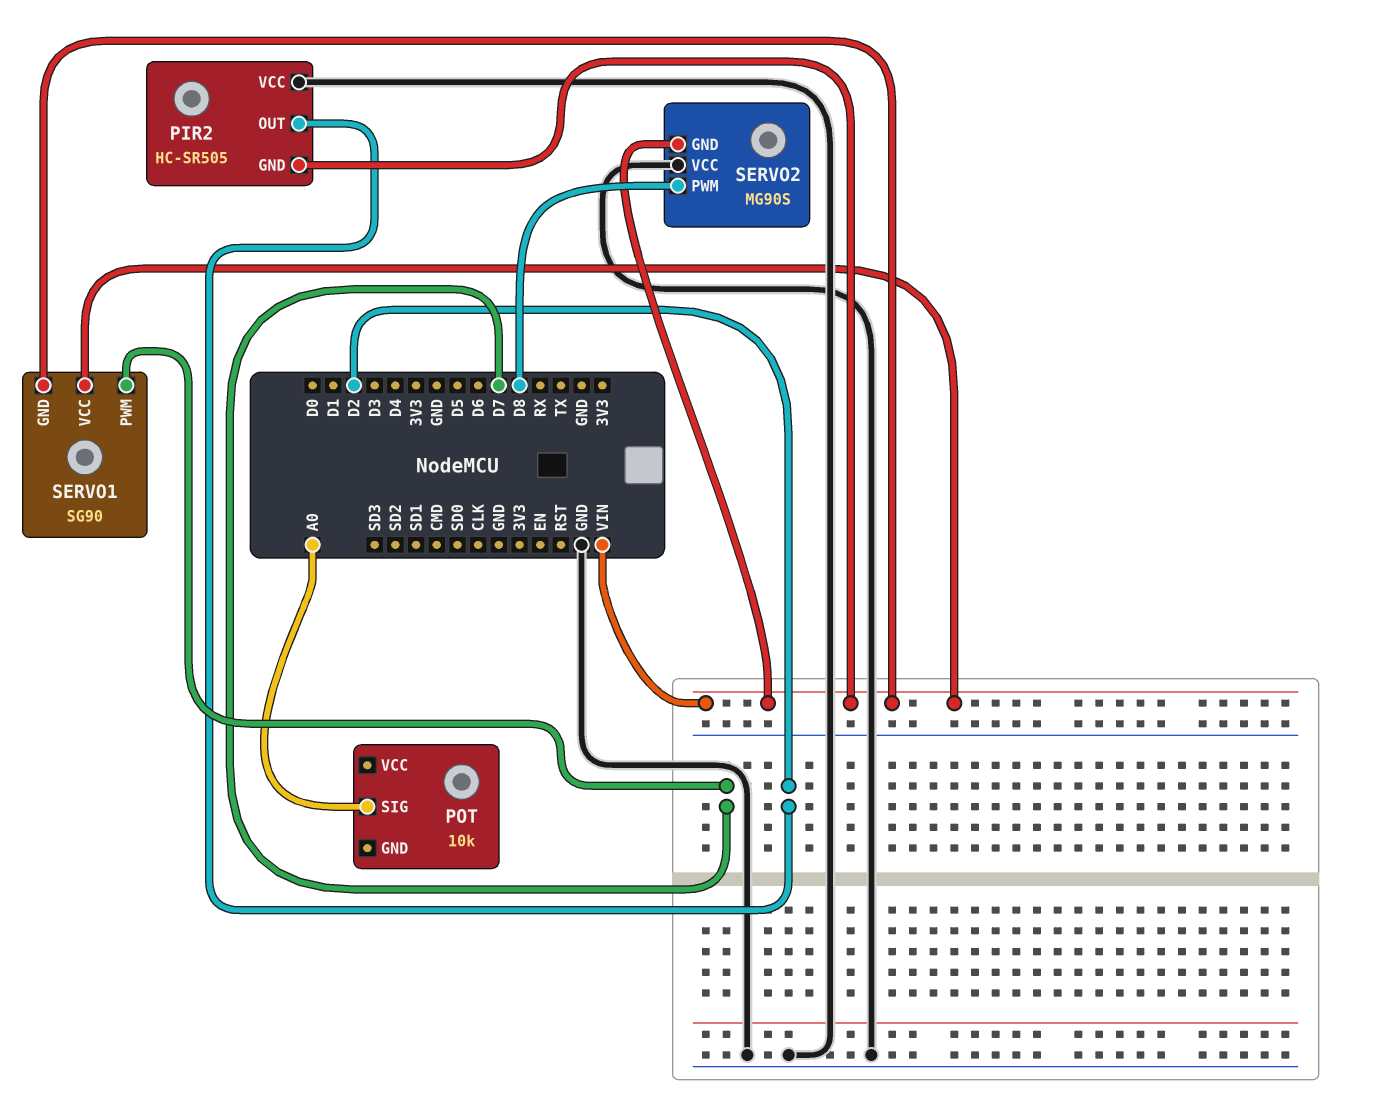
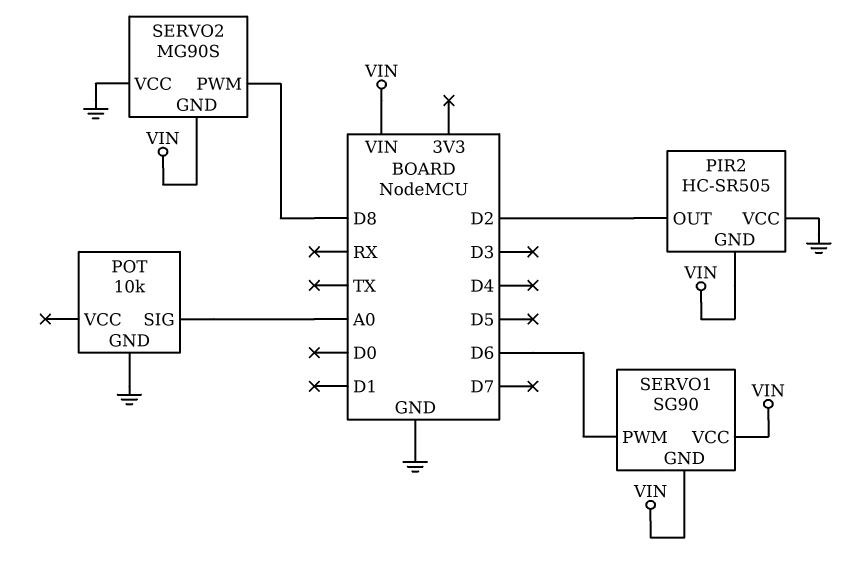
POT pin GND: none -> GND
SERVO1 pin PWM: D7 -> D6

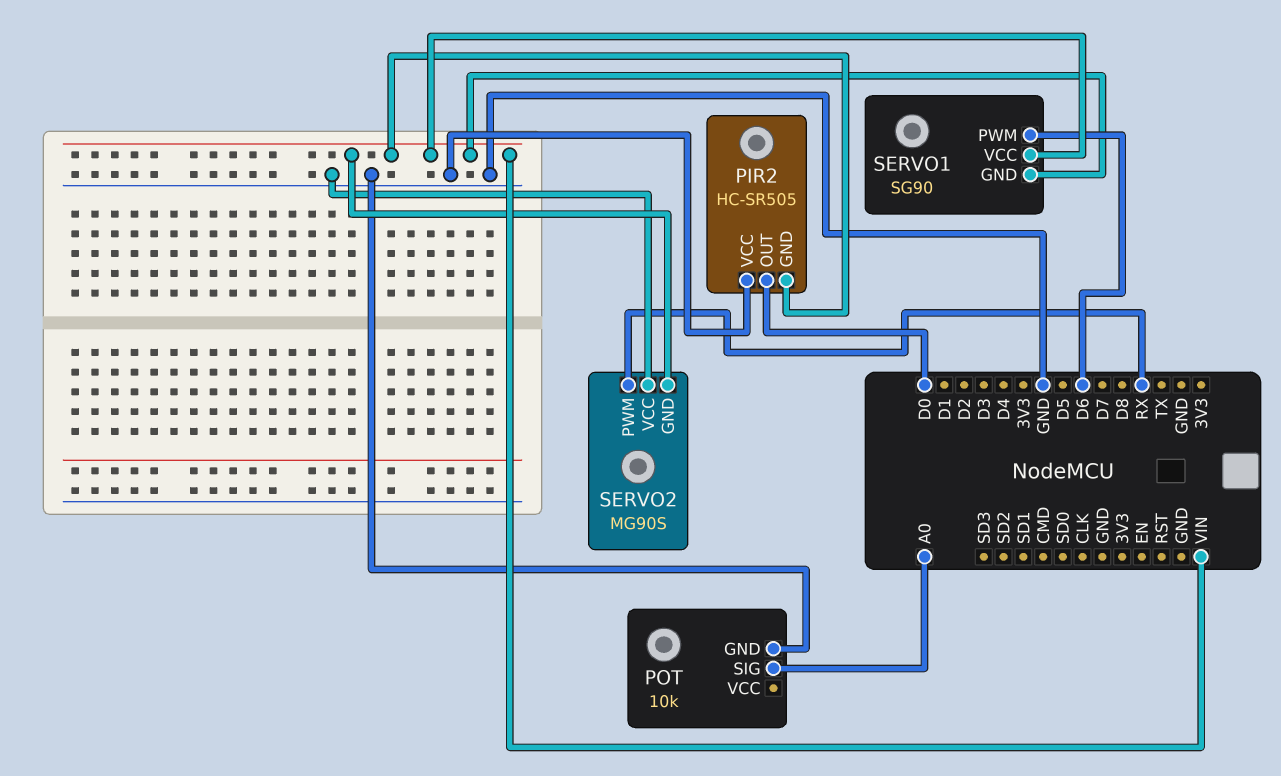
PIR2 pin OUT: D2 -> D0
SERVO2 pin PWM: D8 -> RX

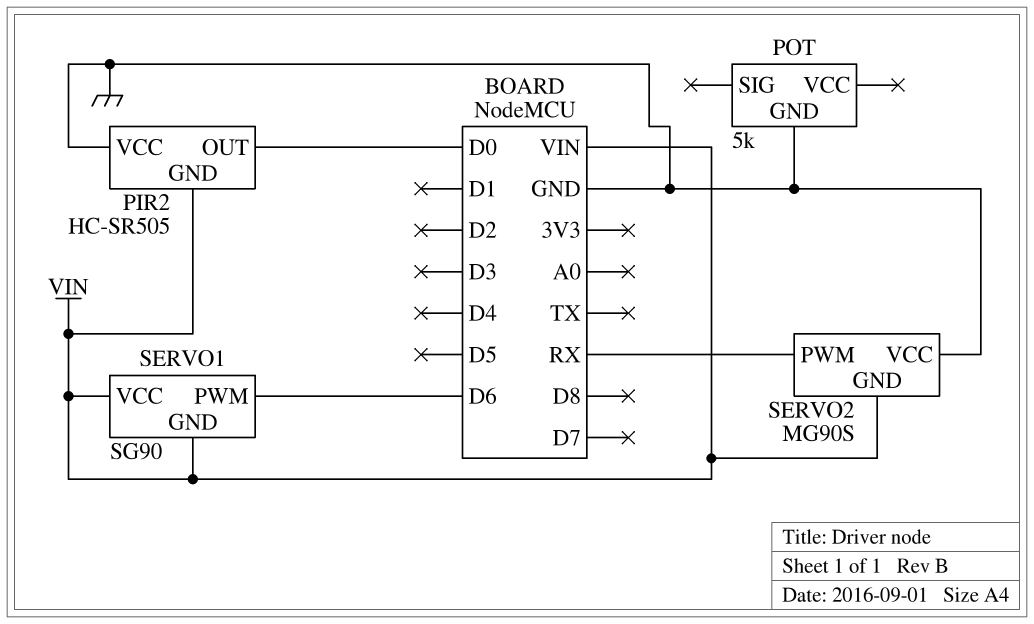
POT: 10k -> 5k
POT pin SIG: A0 -> none

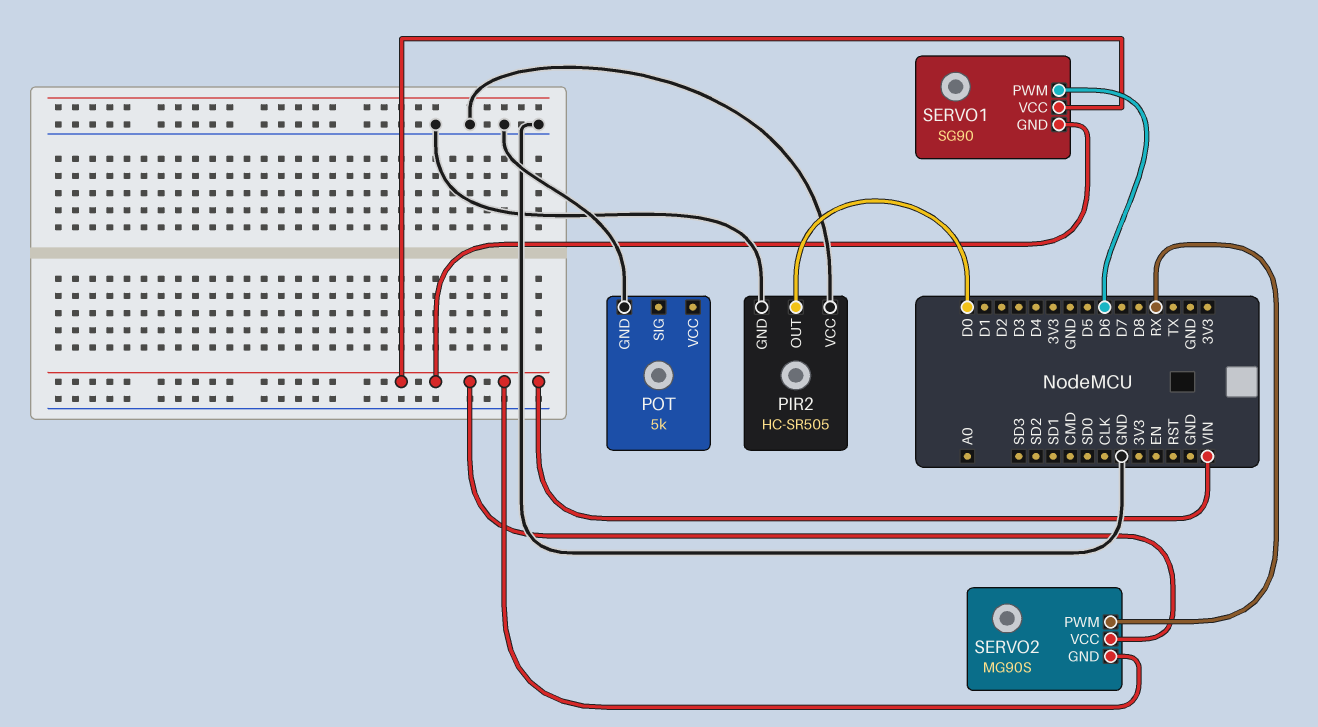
PIR2 pin GND: VIN -> GND
SERVO2 pin VCC: GND -> VIN

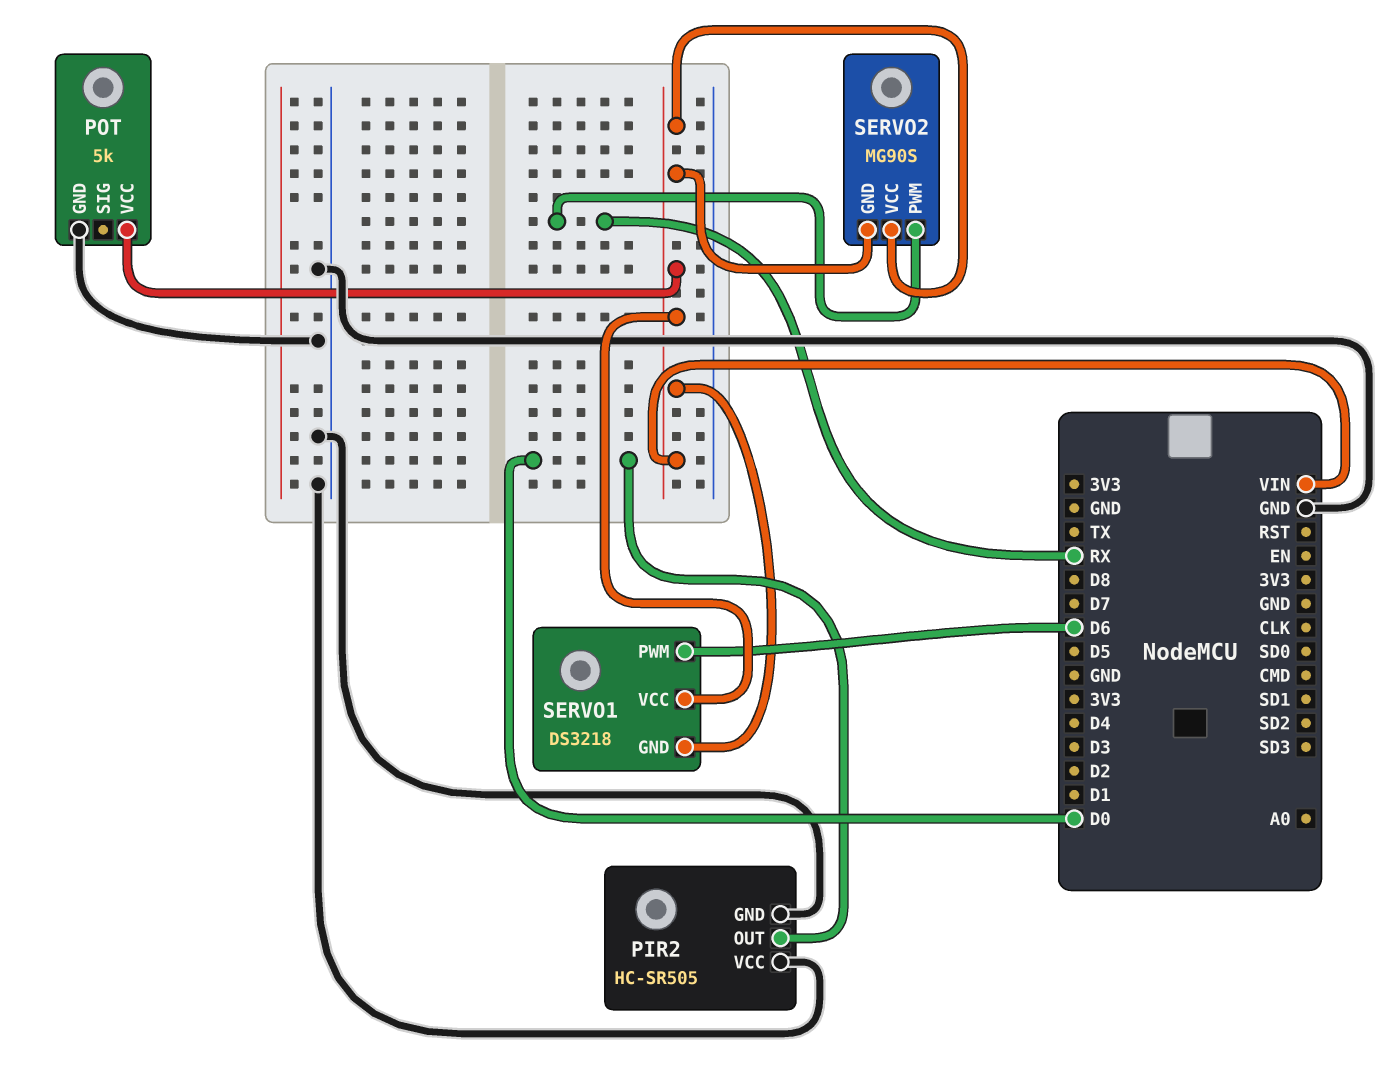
POT pin VCC: none -> VIN
SERVO1: SG90 -> DS3218

